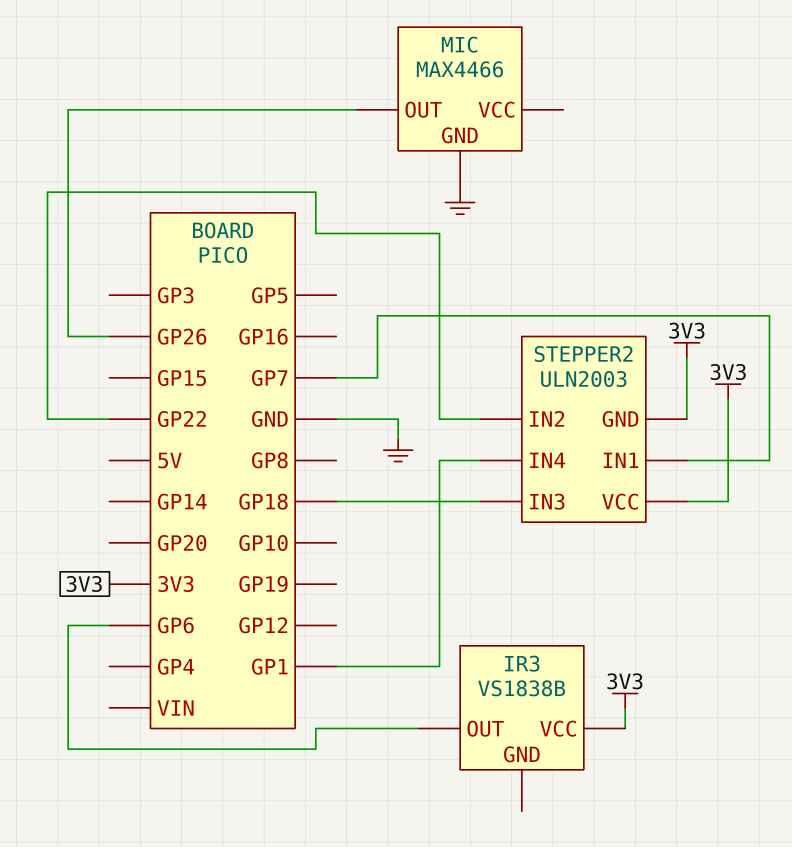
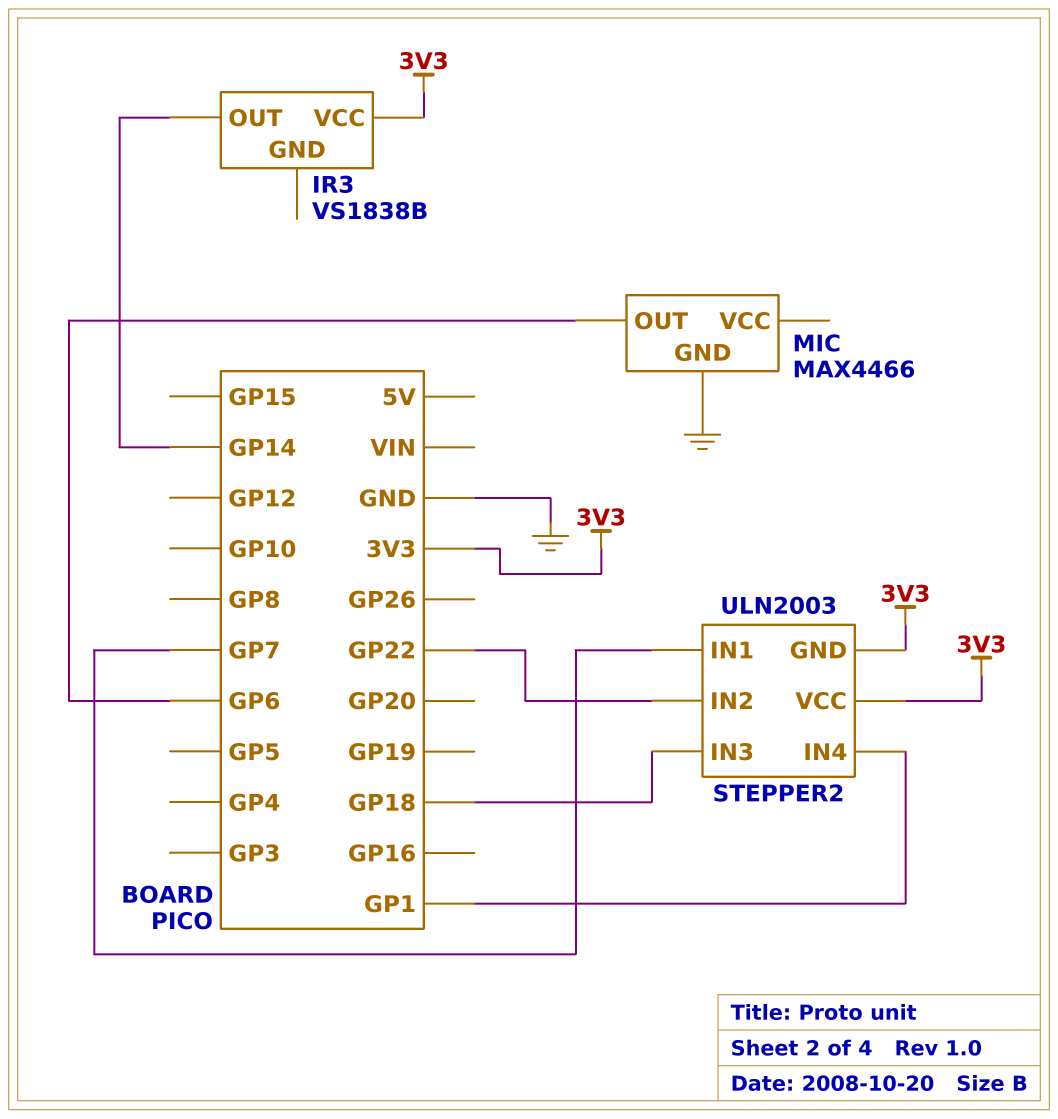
IR3 pin OUT: GP6 -> GP14
MIC pin OUT: GP26 -> GP6

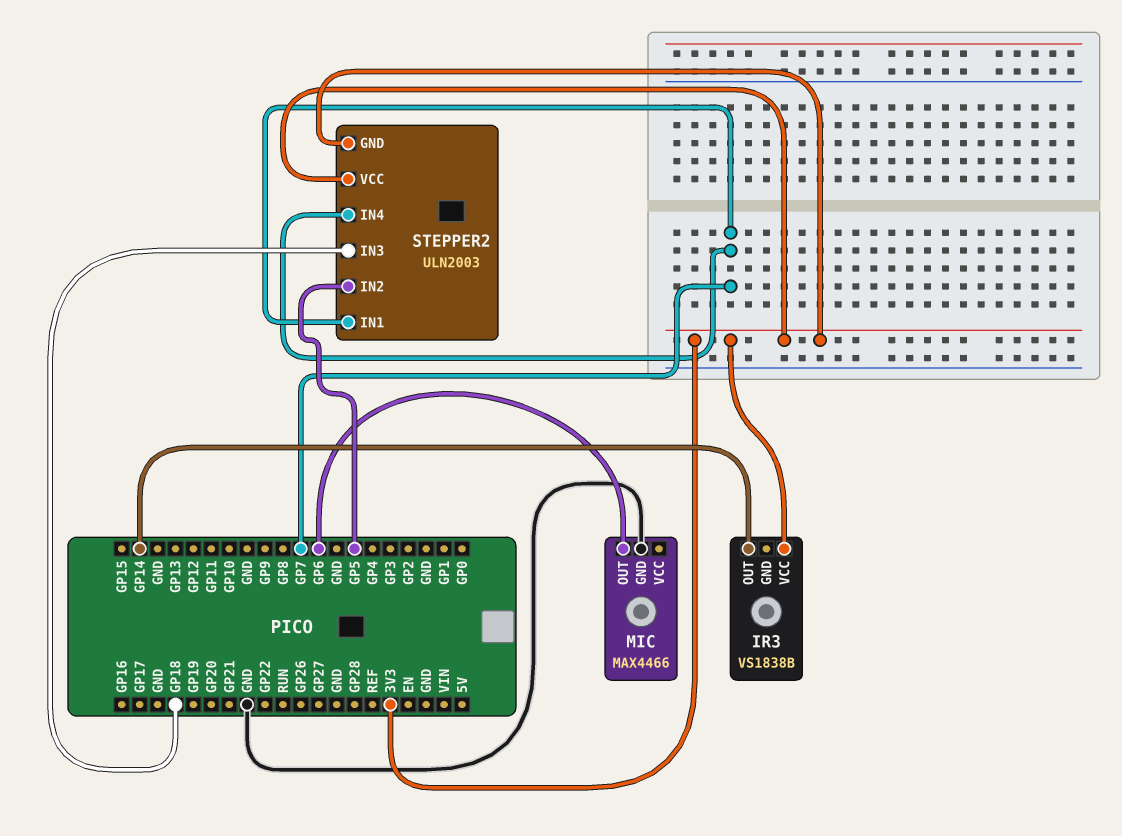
STEPPER2 pin IN2: GP22 -> GP5
STEPPER2 pin IN4: GP1 -> GP7

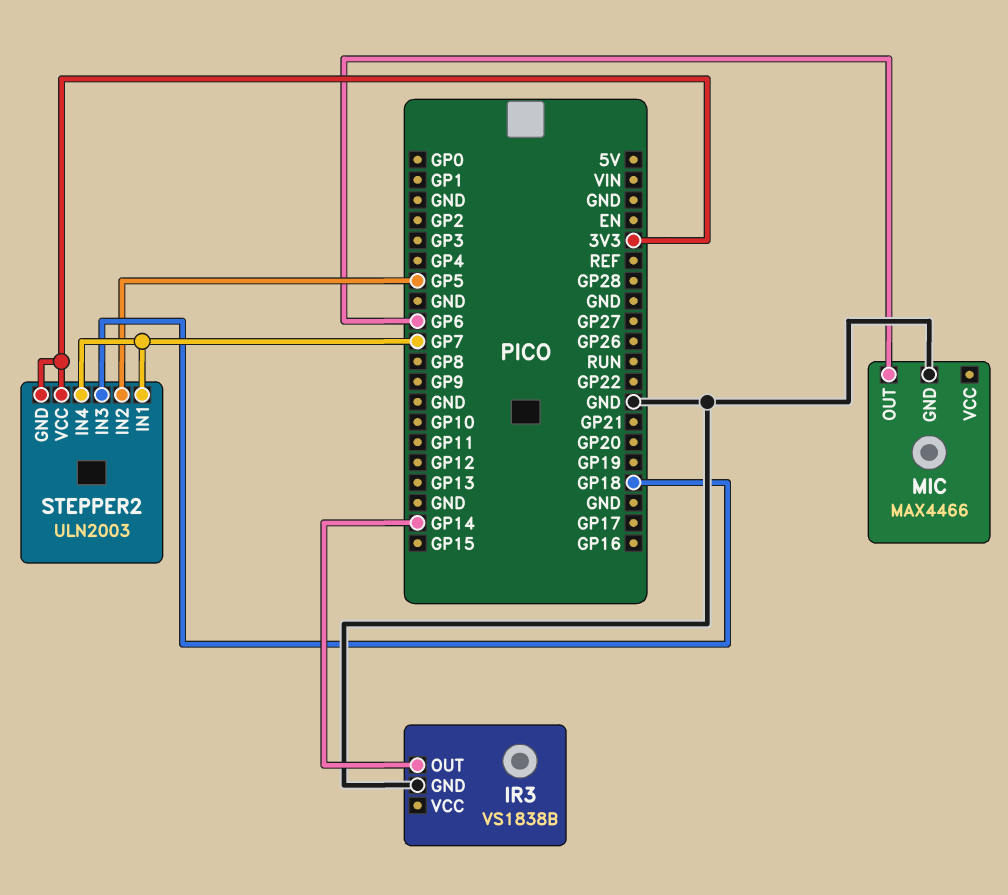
IR3 pin GND: none -> GND
IR3 pin VCC: 3V3 -> none

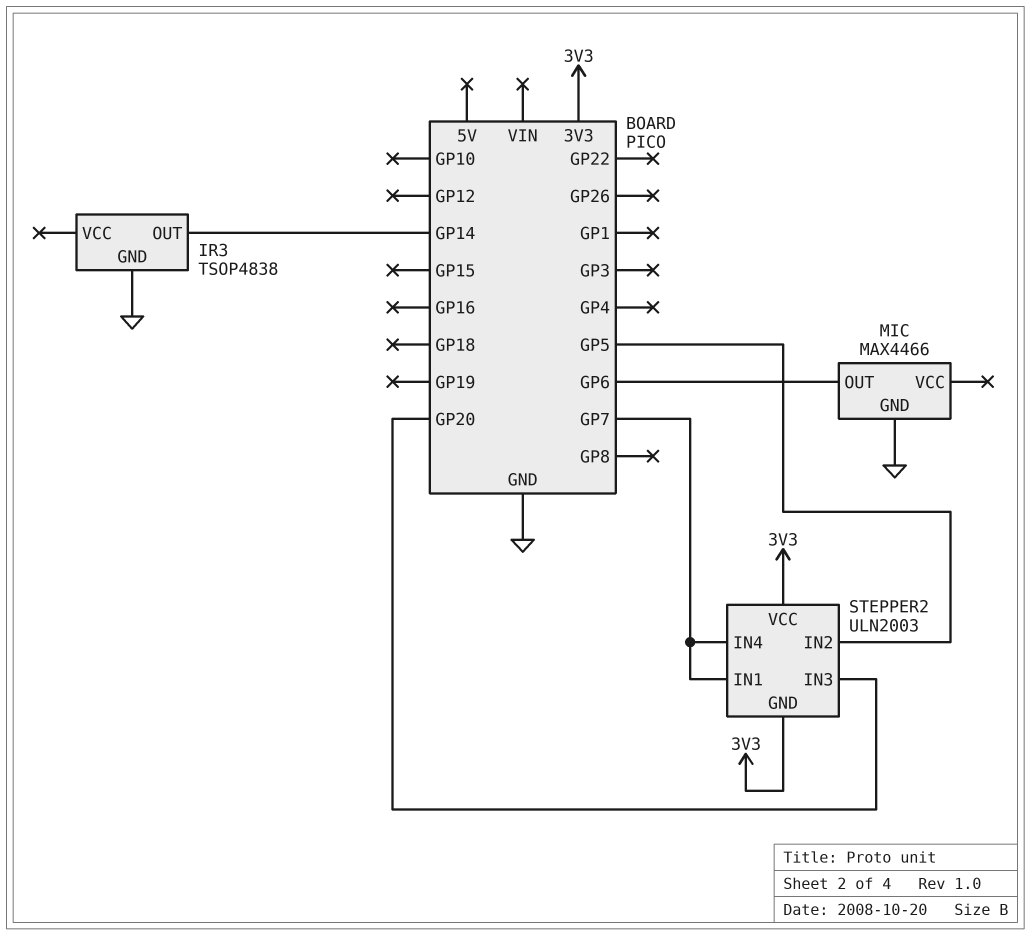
IR3: VS1838B -> TSOP4838
STEPPER2 pin IN3: GP18 -> GP20

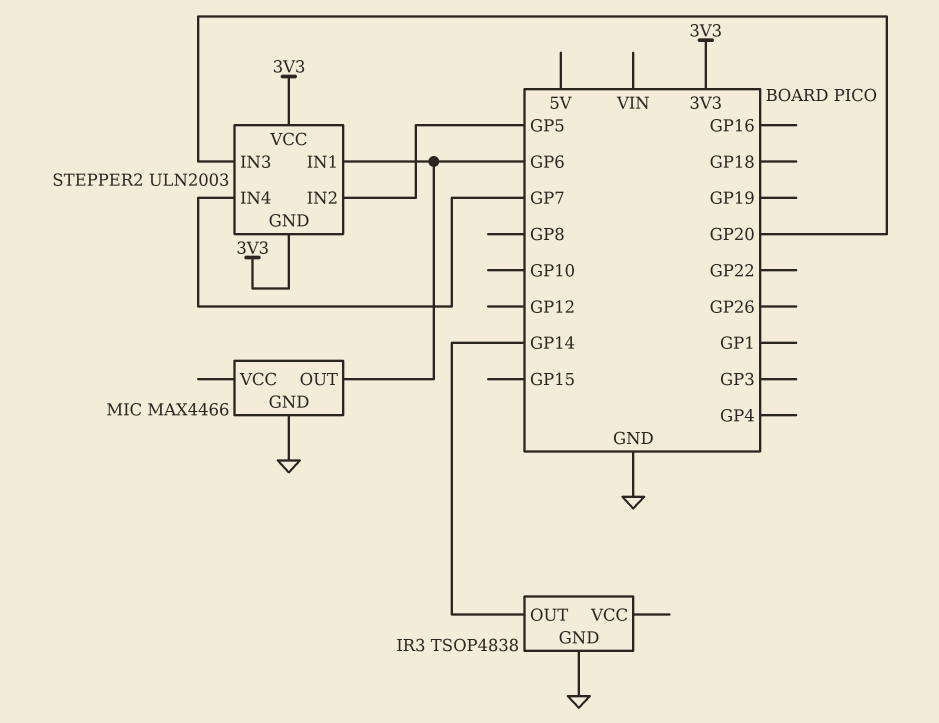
STEPPER2 pin IN1: GP7 -> GP6

